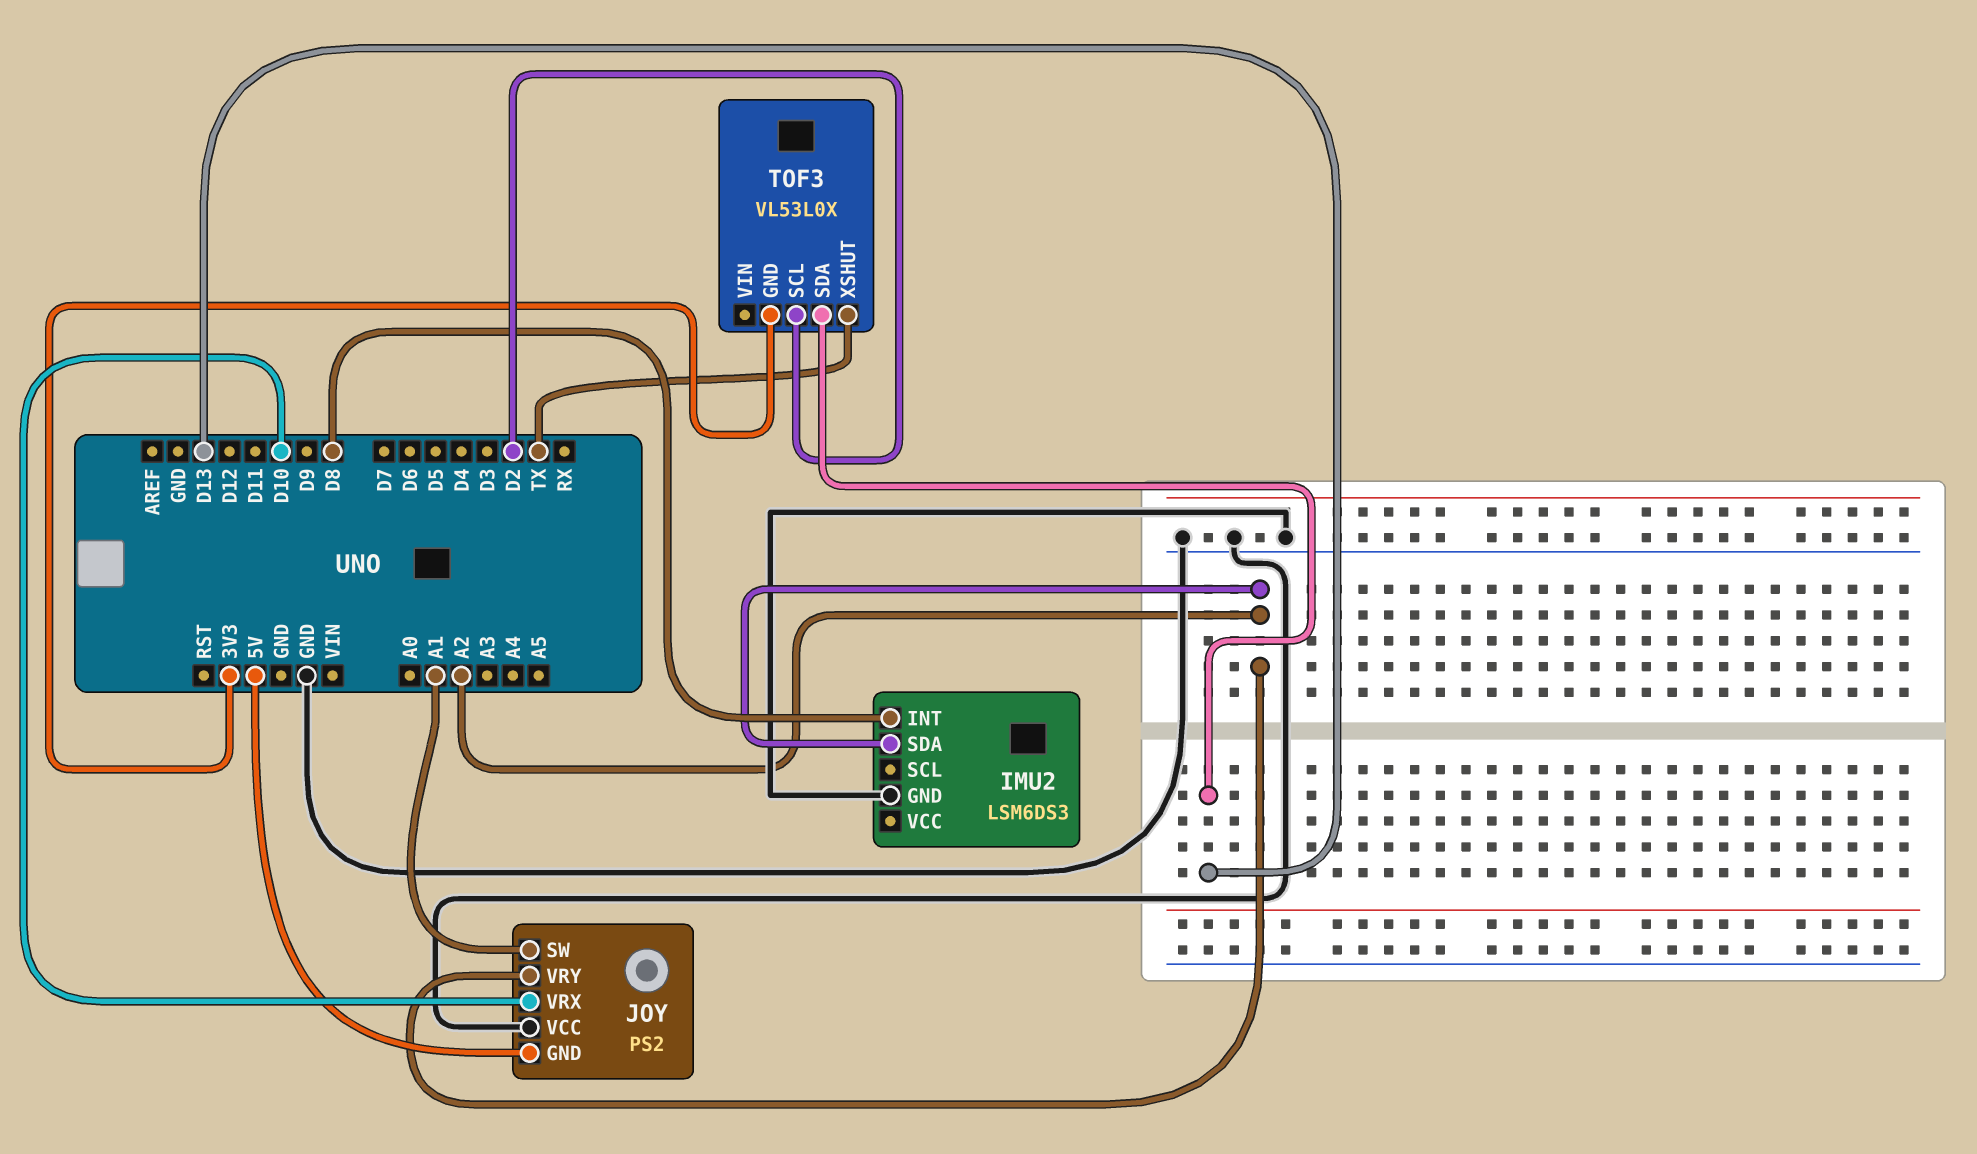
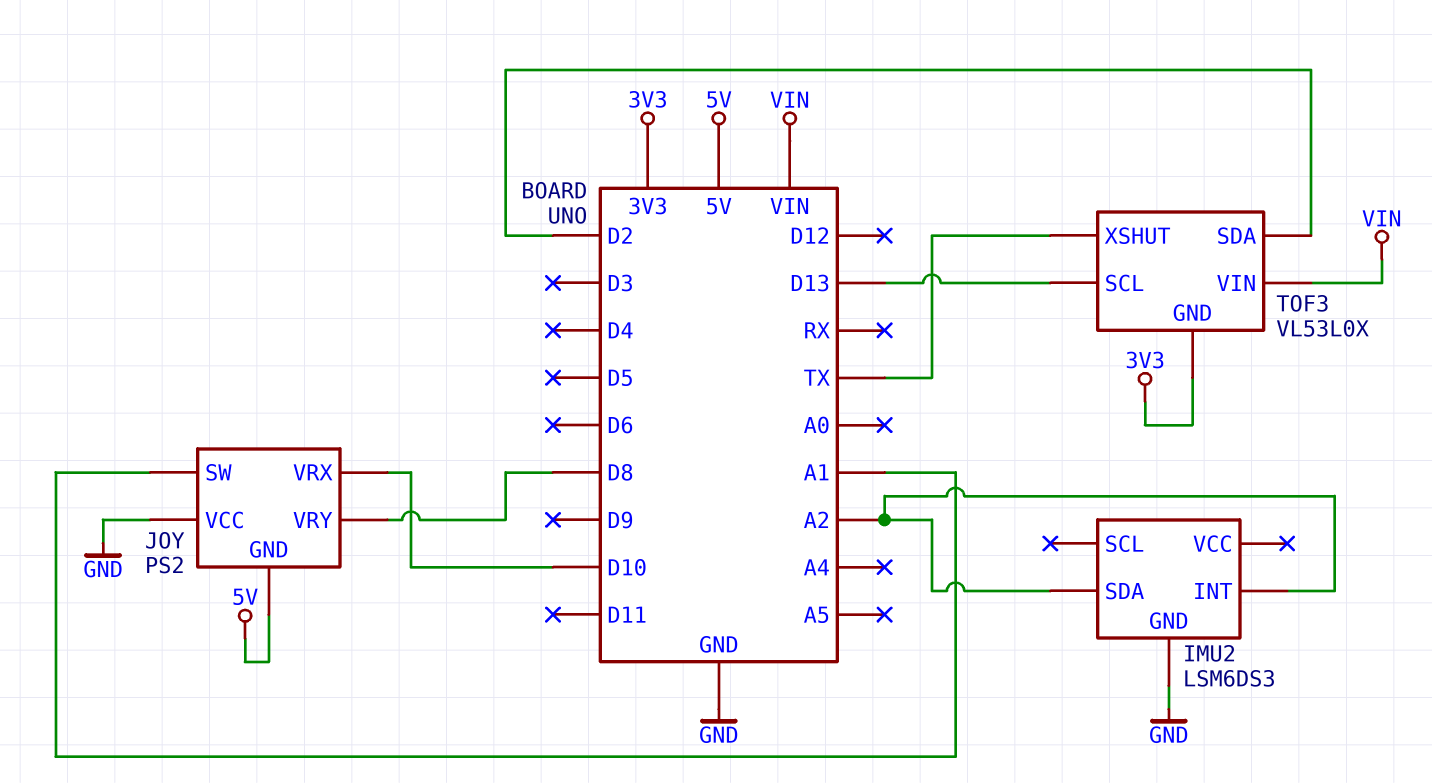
IMU2 pin INT: D8 -> A2
JOY pin VRY: A2 -> D8
TOF3 pin SCL: D2 -> D13
TOF3 pin SDA: D13 -> D2
TOF3 pin VIN: none -> VIN

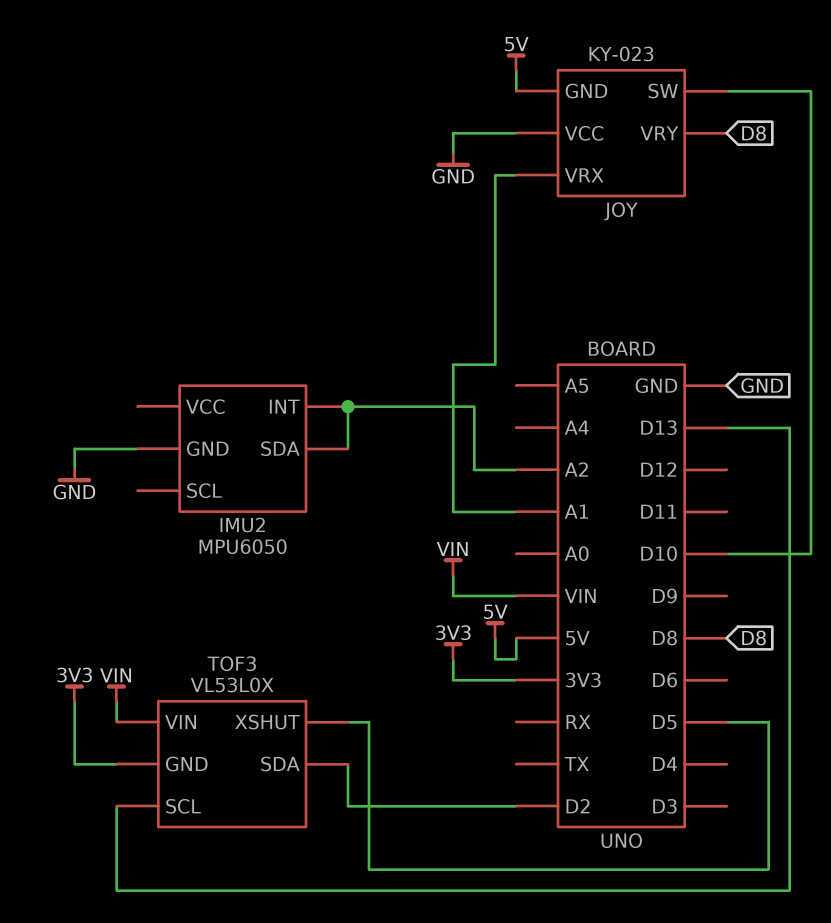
IMU2: LSM6DS3 -> MPU6050
JOY: PS2 -> KY-023
JOY pin SW: A1 -> D10
JOY pin VRX: D10 -> A1
TOF3 pin XSHUT: TX -> D5

